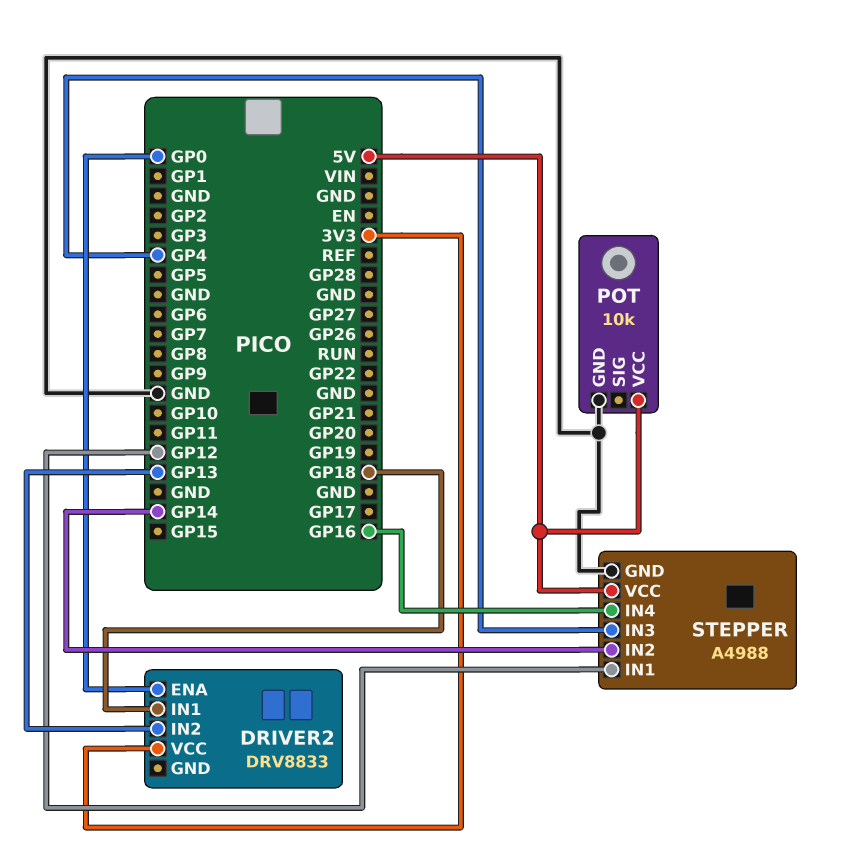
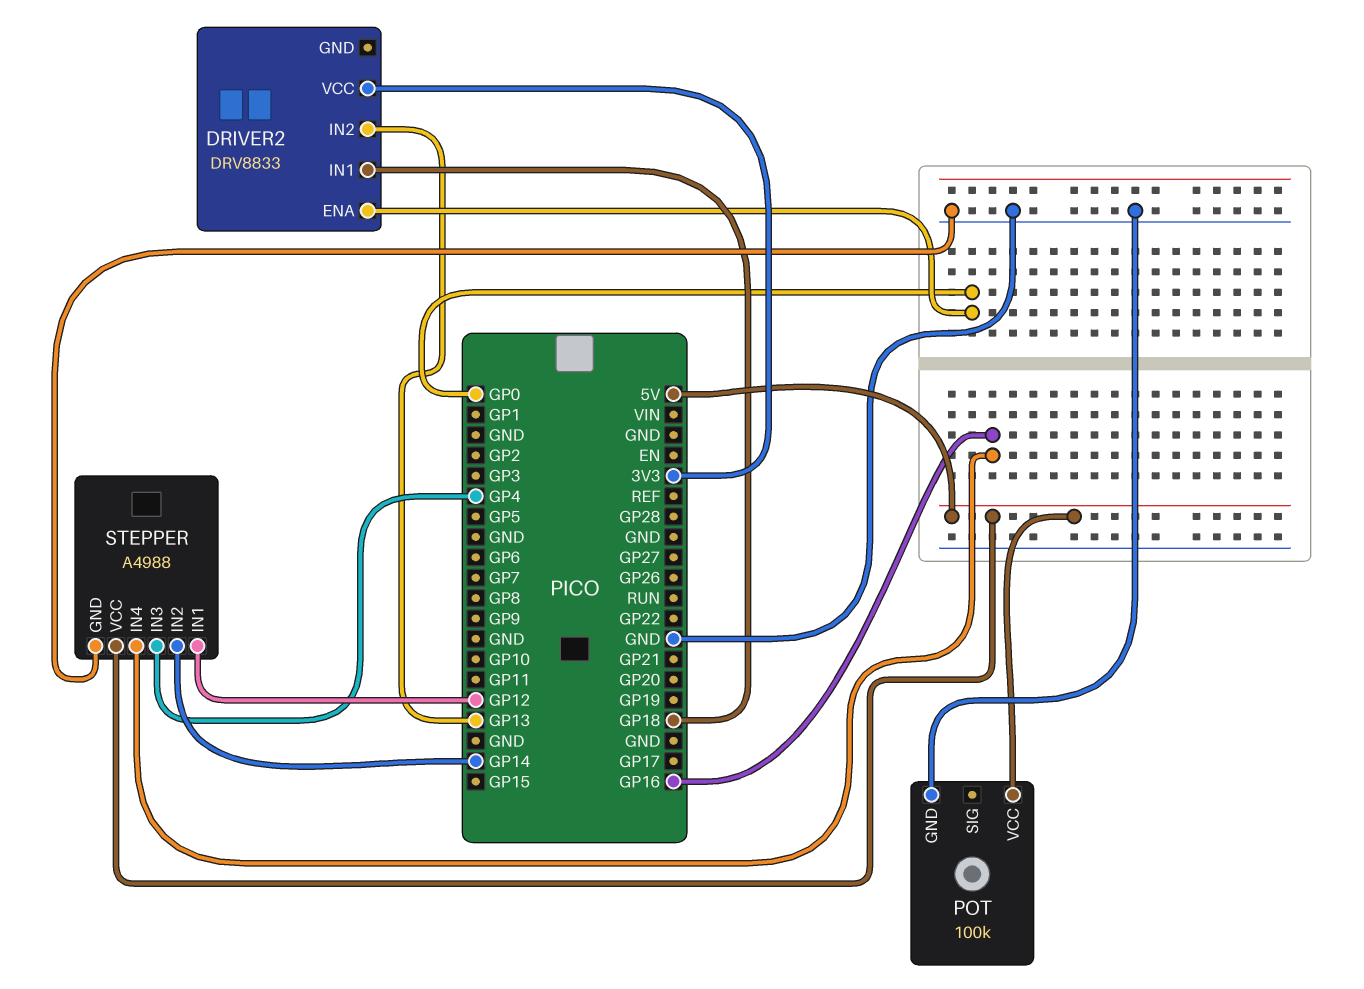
POT: 10k -> 100k

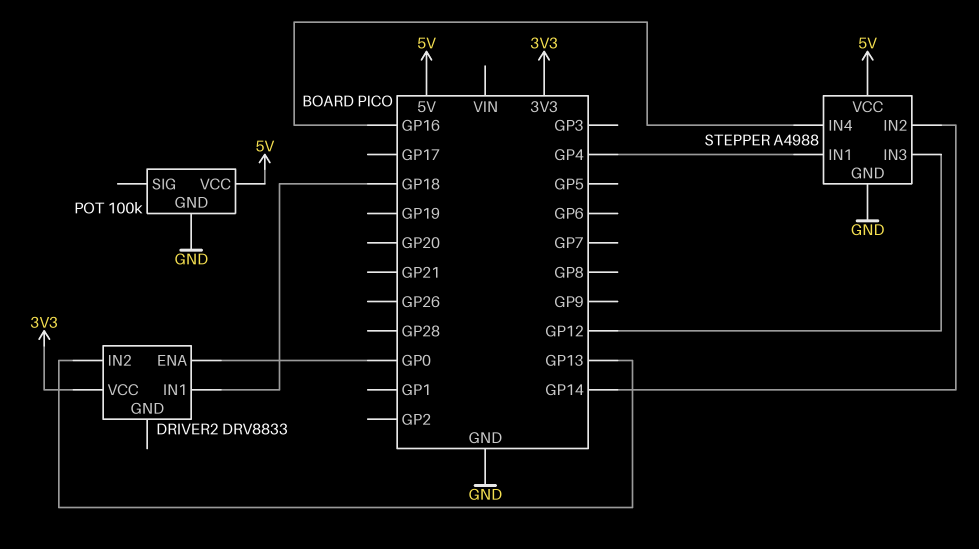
STEPPER pin IN1: GP12 -> GP4
STEPPER pin IN3: GP4 -> GP12

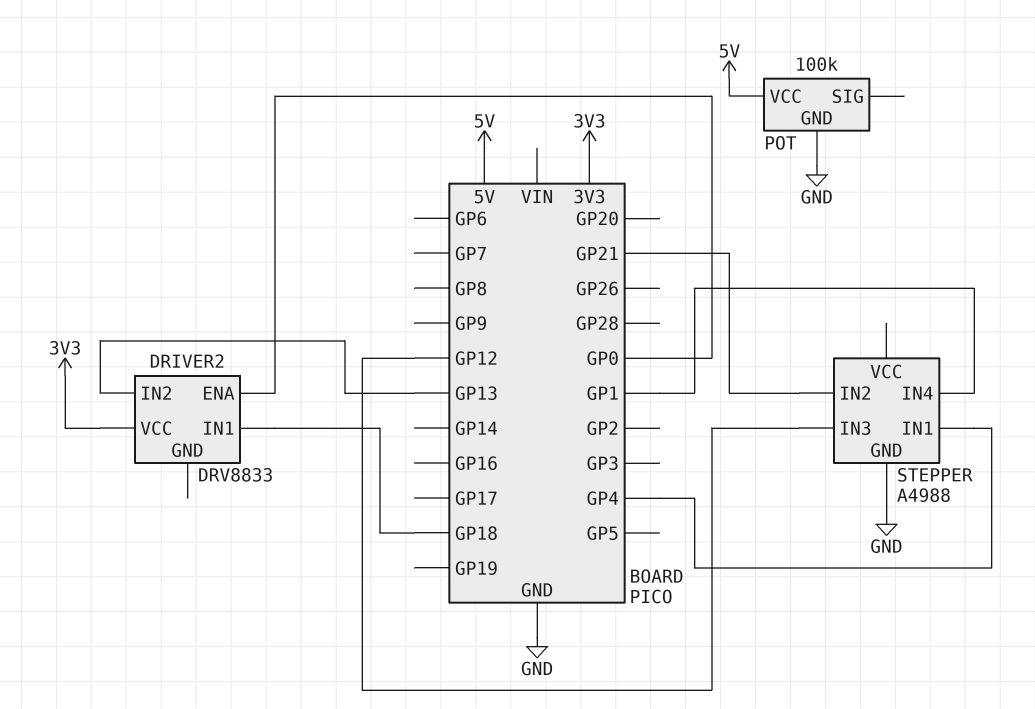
STEPPER pin IN2: GP14 -> GP21
STEPPER pin IN4: GP16 -> GP1
STEPPER pin VCC: 5V -> none

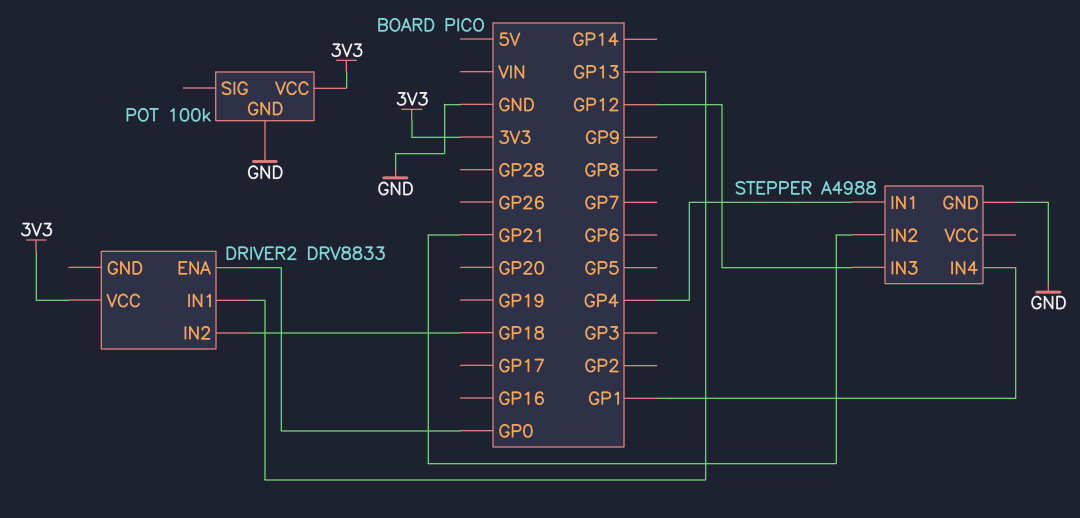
DRIVER2 pin IN1: GP18 -> GP13
DRIVER2 pin IN2: GP13 -> GP18
POT pin VCC: 5V -> 3V3

